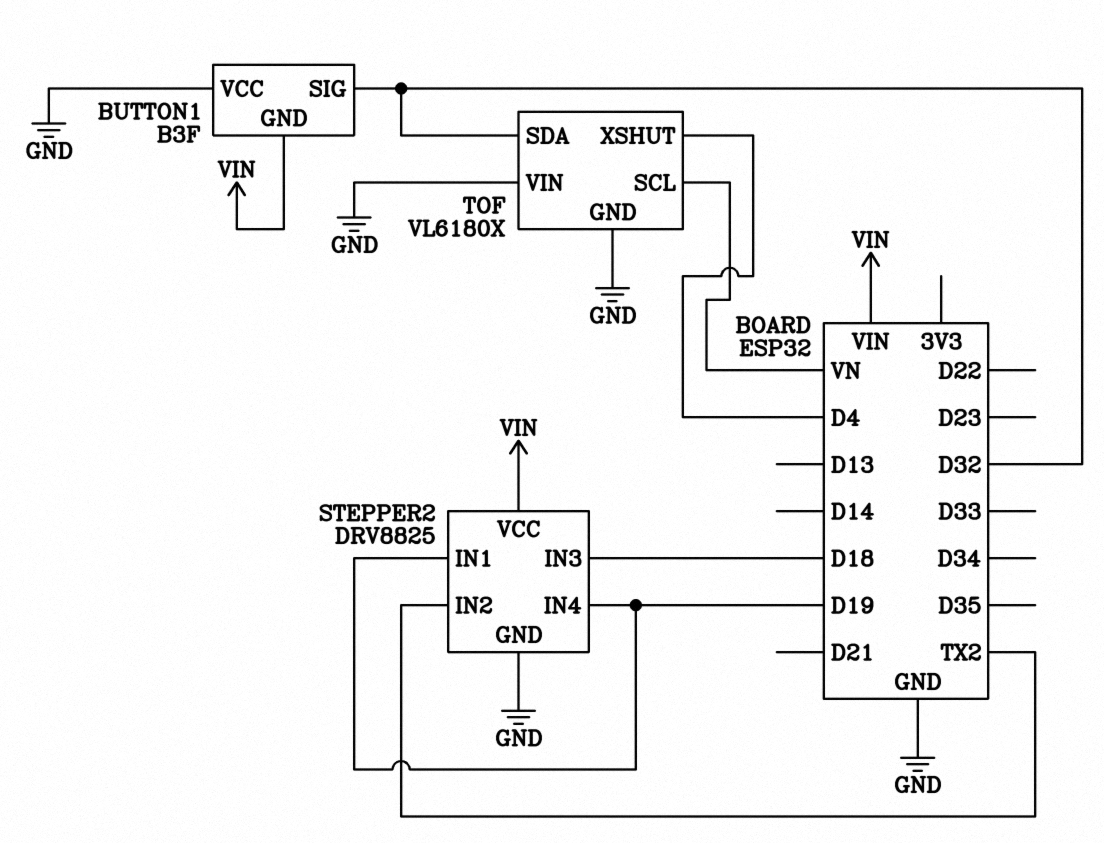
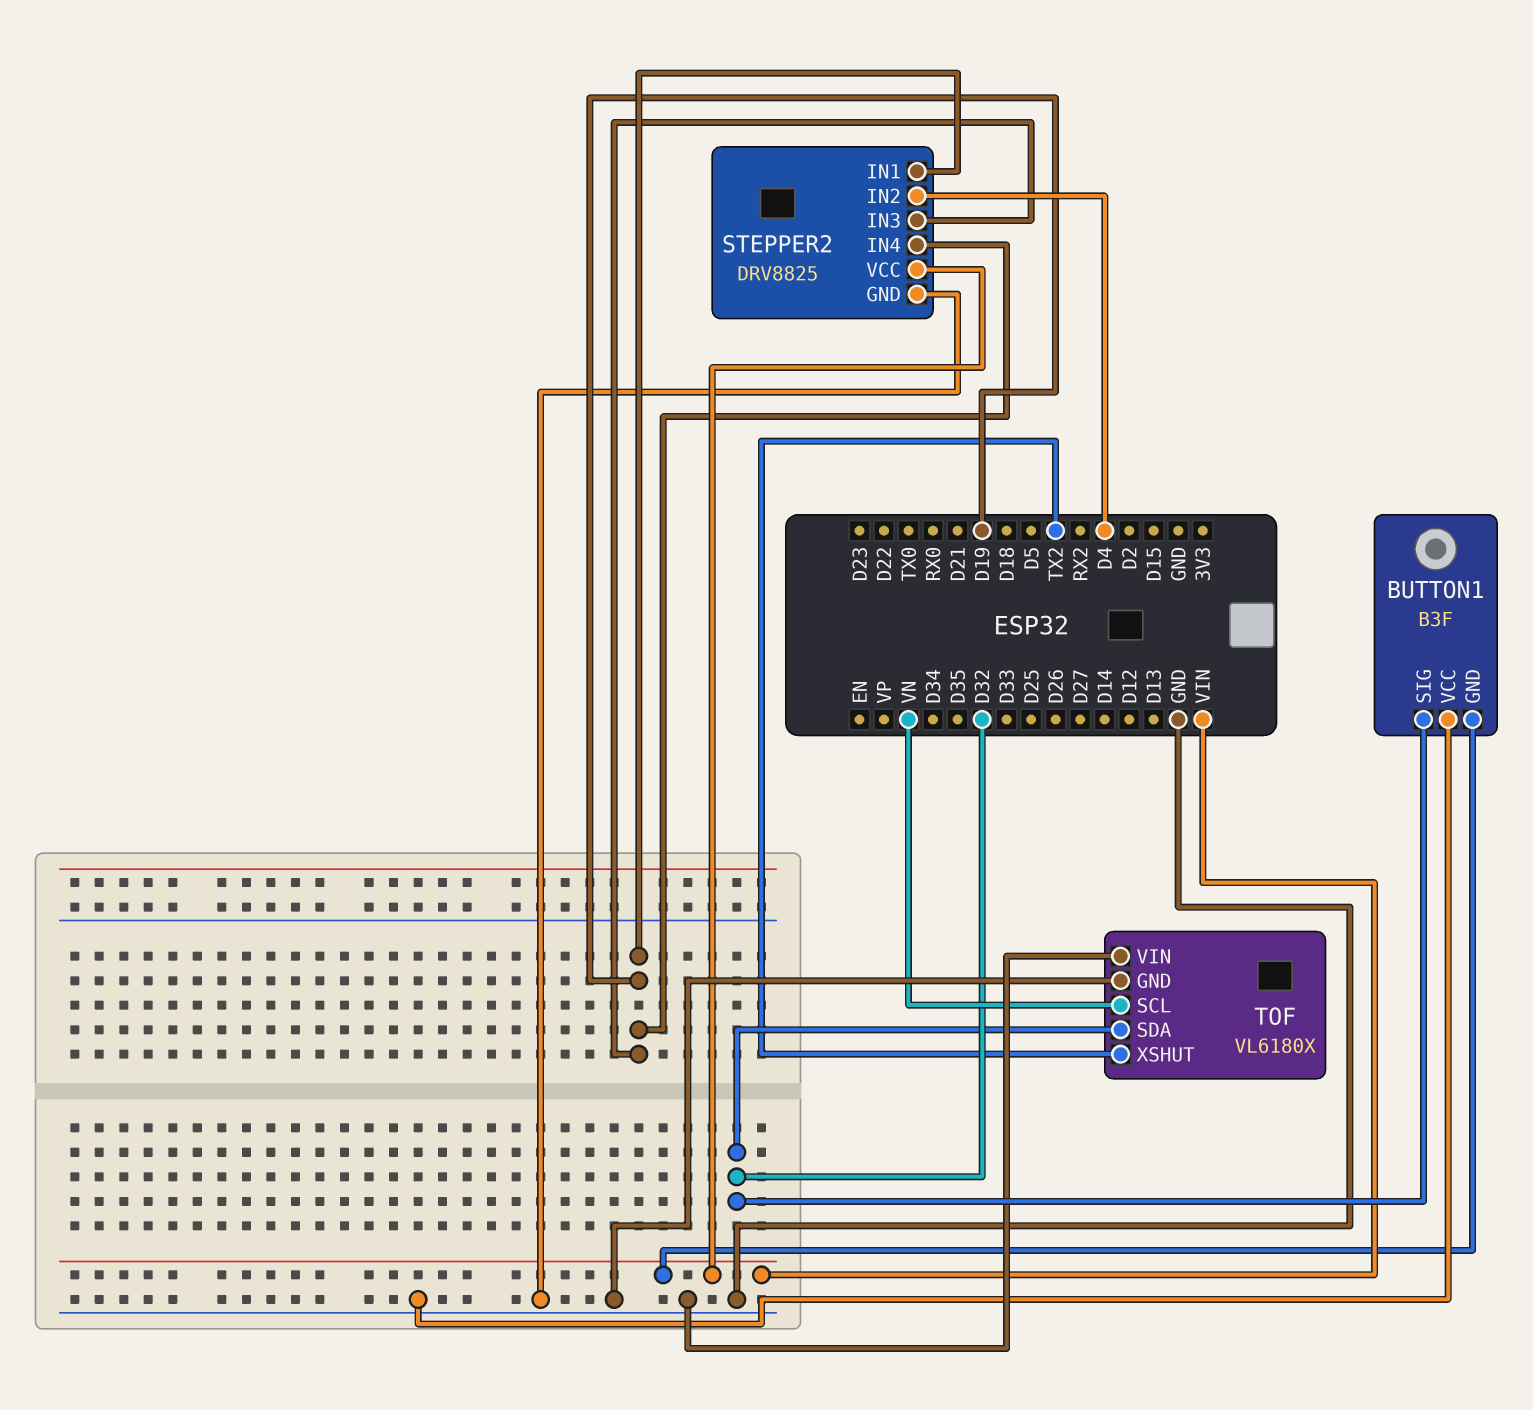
STEPPER2 pin IN2: TX2 -> D4
STEPPER2 pin IN3: D18 -> D19
TOF pin XSHUT: D4 -> TX2

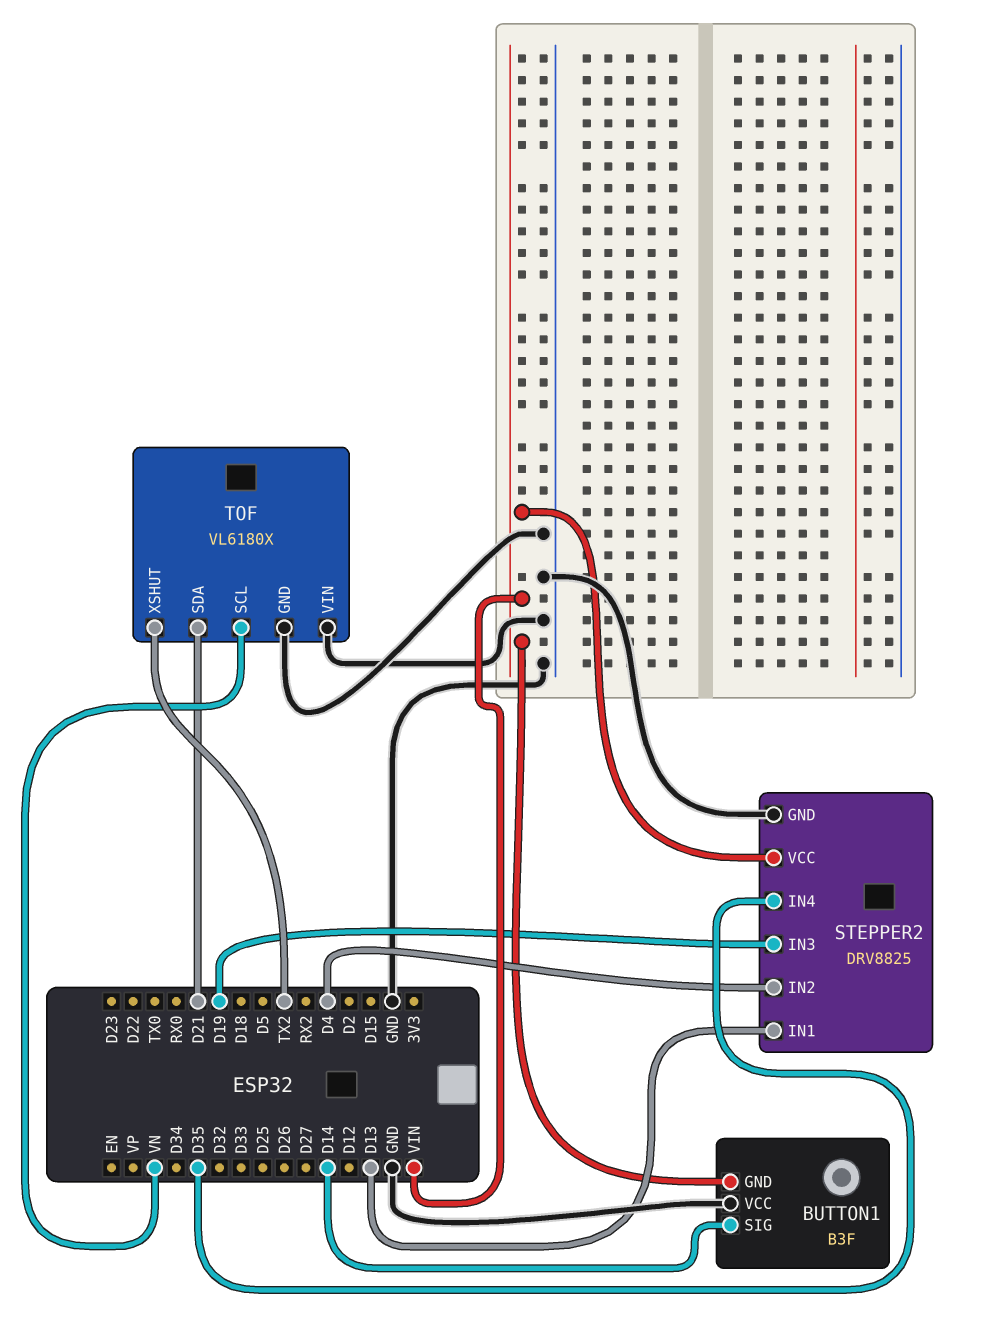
BUTTON1 pin SIG: D32 -> D14
STEPPER2 pin IN1: D19 -> D13
STEPPER2 pin IN4: D19 -> D35
TOF pin SDA: D32 -> D21

